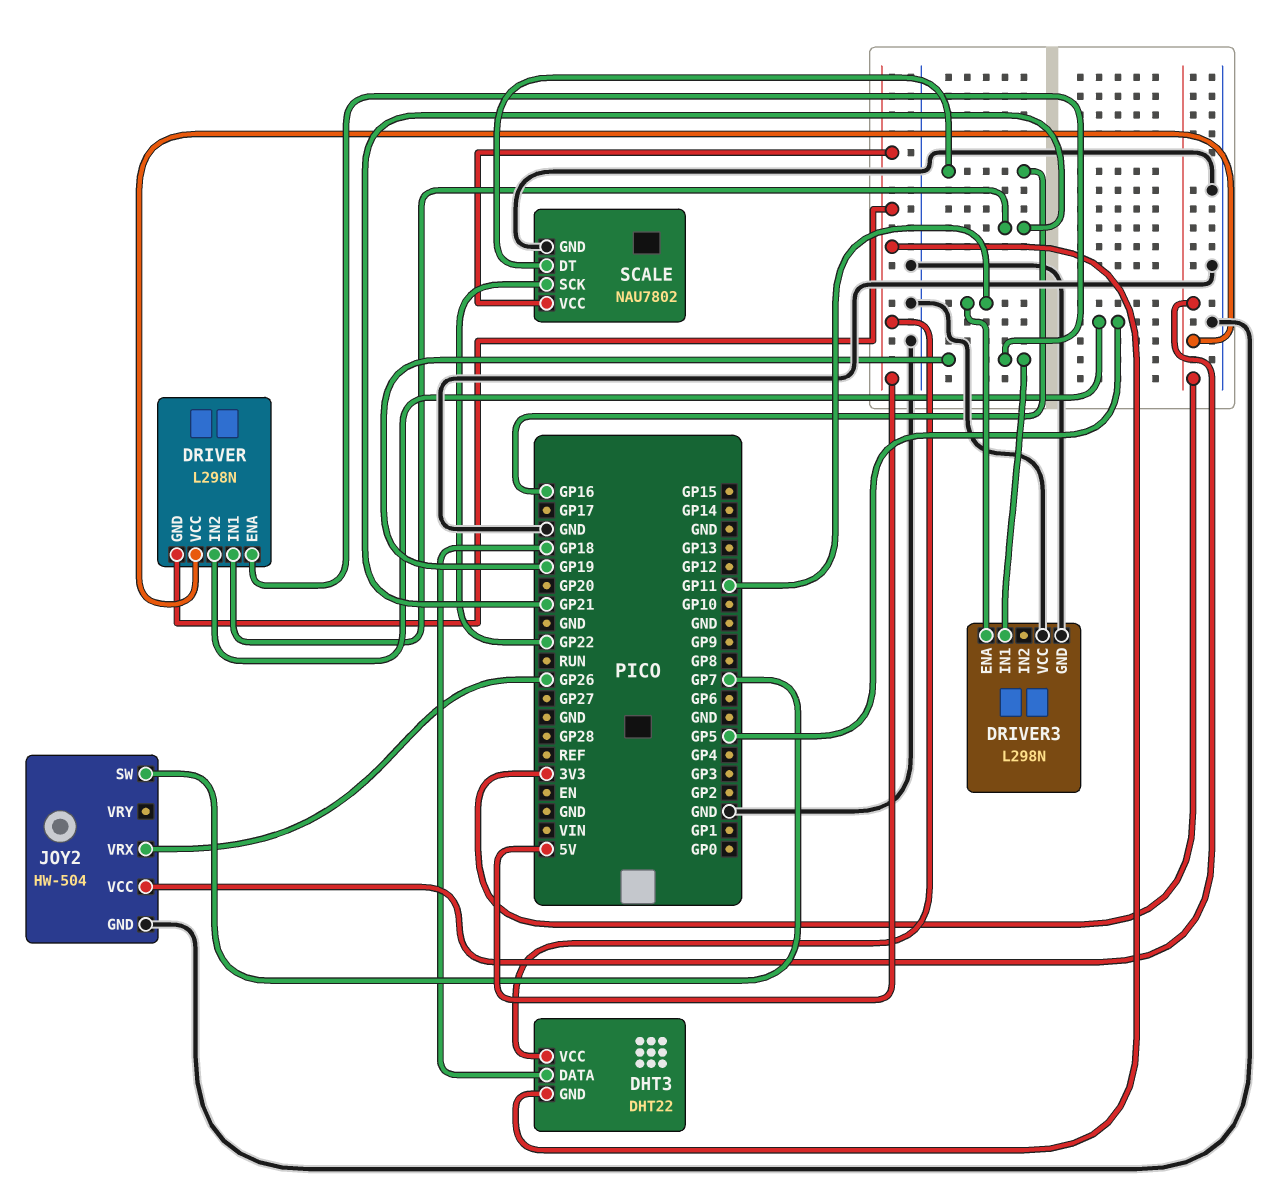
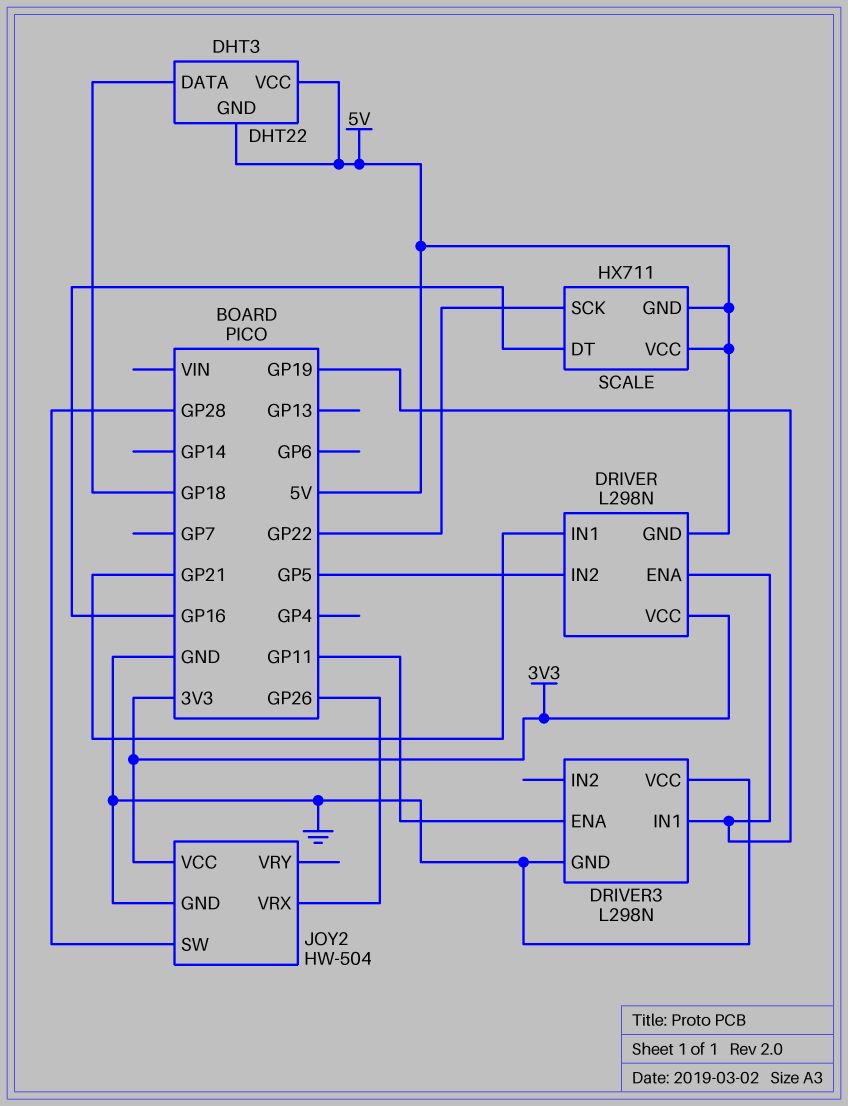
JOY2 pin SW: GP7 -> GP28
SCALE: NAU7802 -> HX711
SCALE pin GND: GND -> 5V

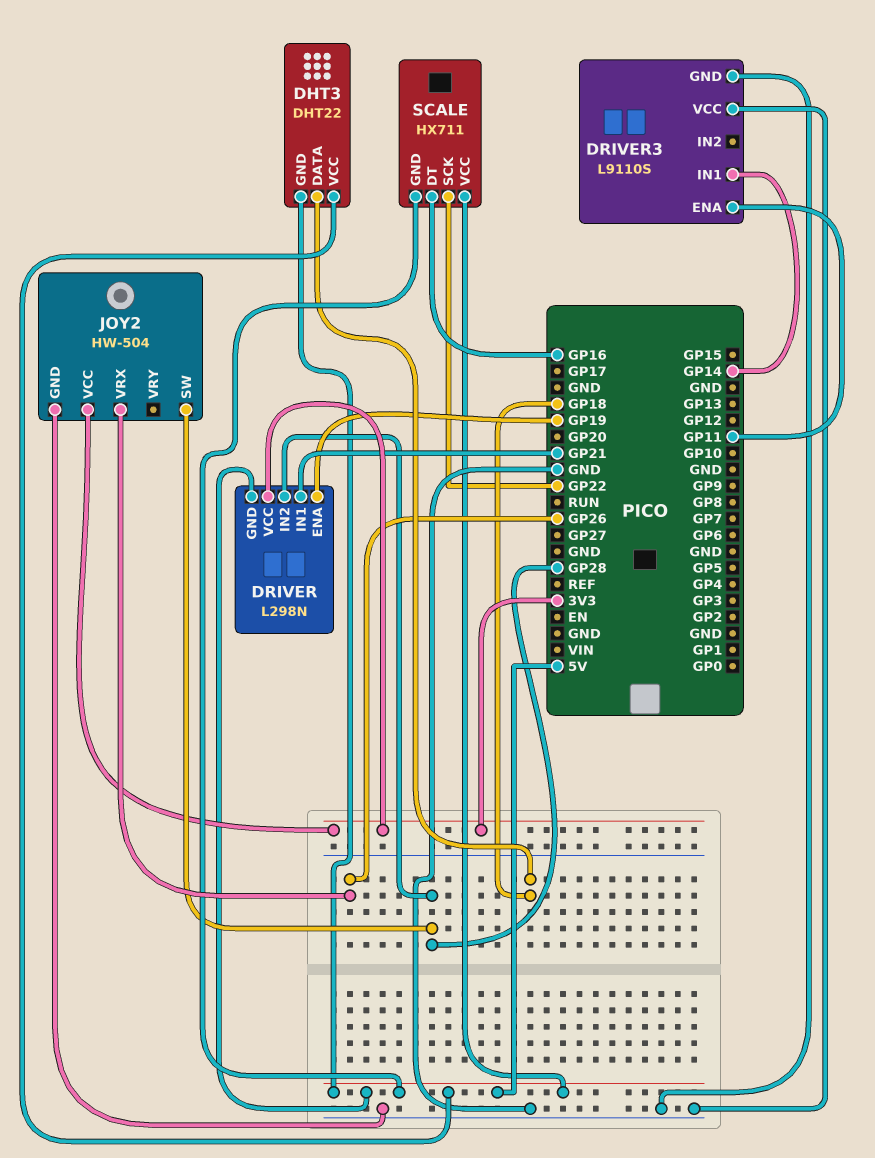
DRIVER pin IN2: GP5 -> GP28
DRIVER3: L298N -> L9110S
DRIVER3 pin IN1: GP19 -> GP14

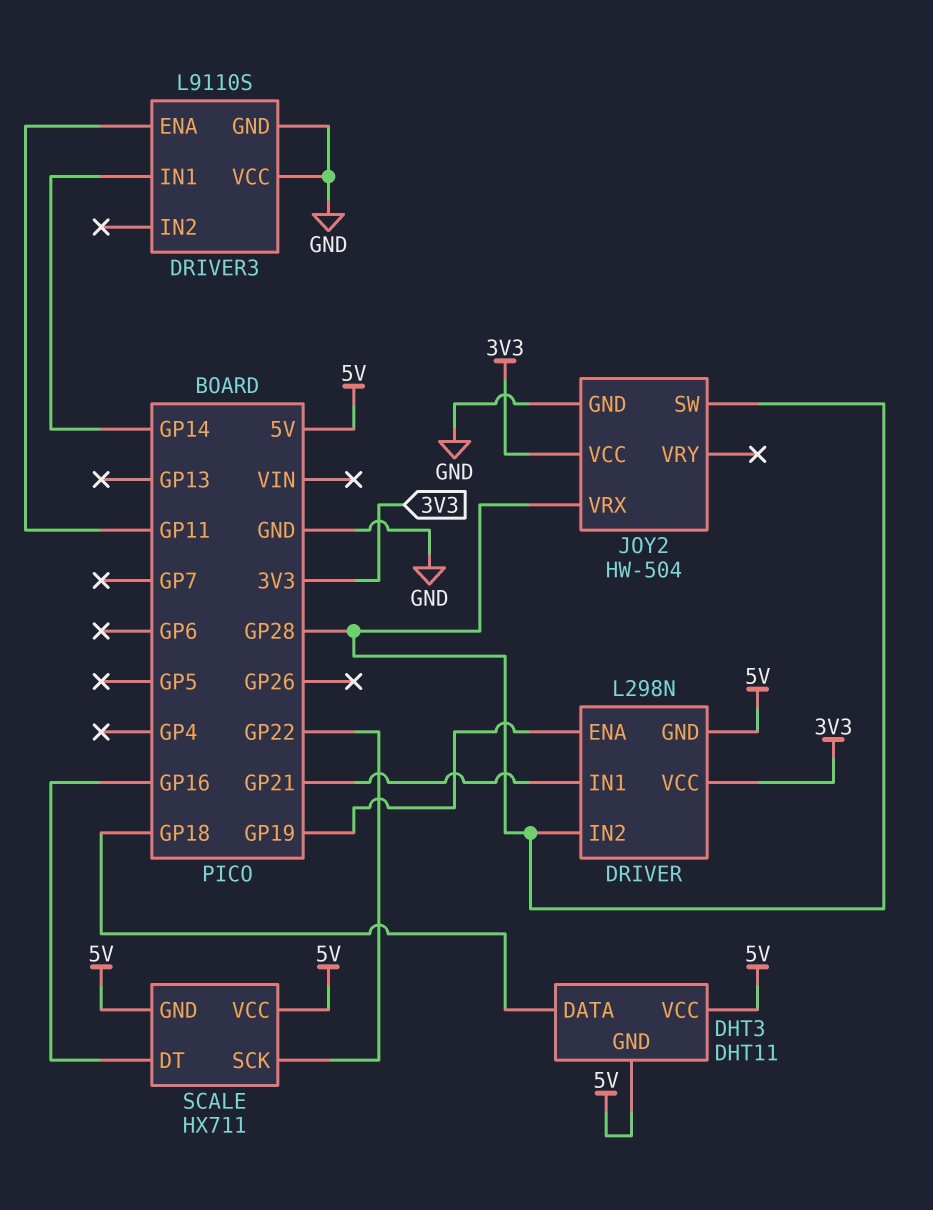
DHT3: DHT22 -> DHT11
JOY2 pin VRX: GP26 -> GP28

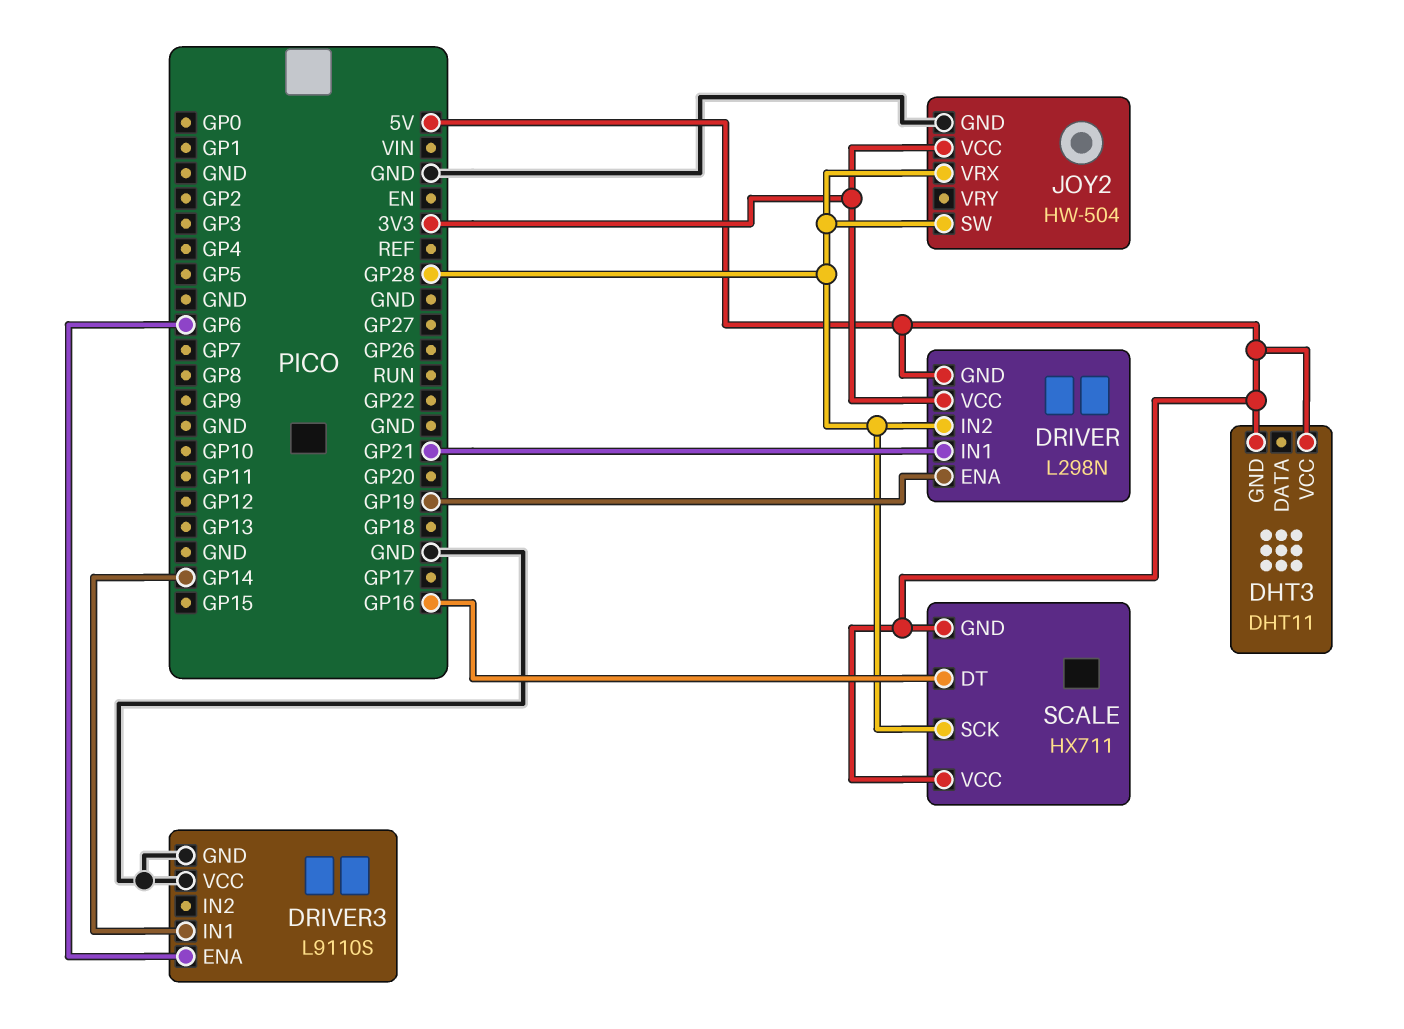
DHT3 pin DATA: GP18 -> none
DRIVER3 pin ENA: GP11 -> GP6
SCALE pin SCK: GP22 -> GP28

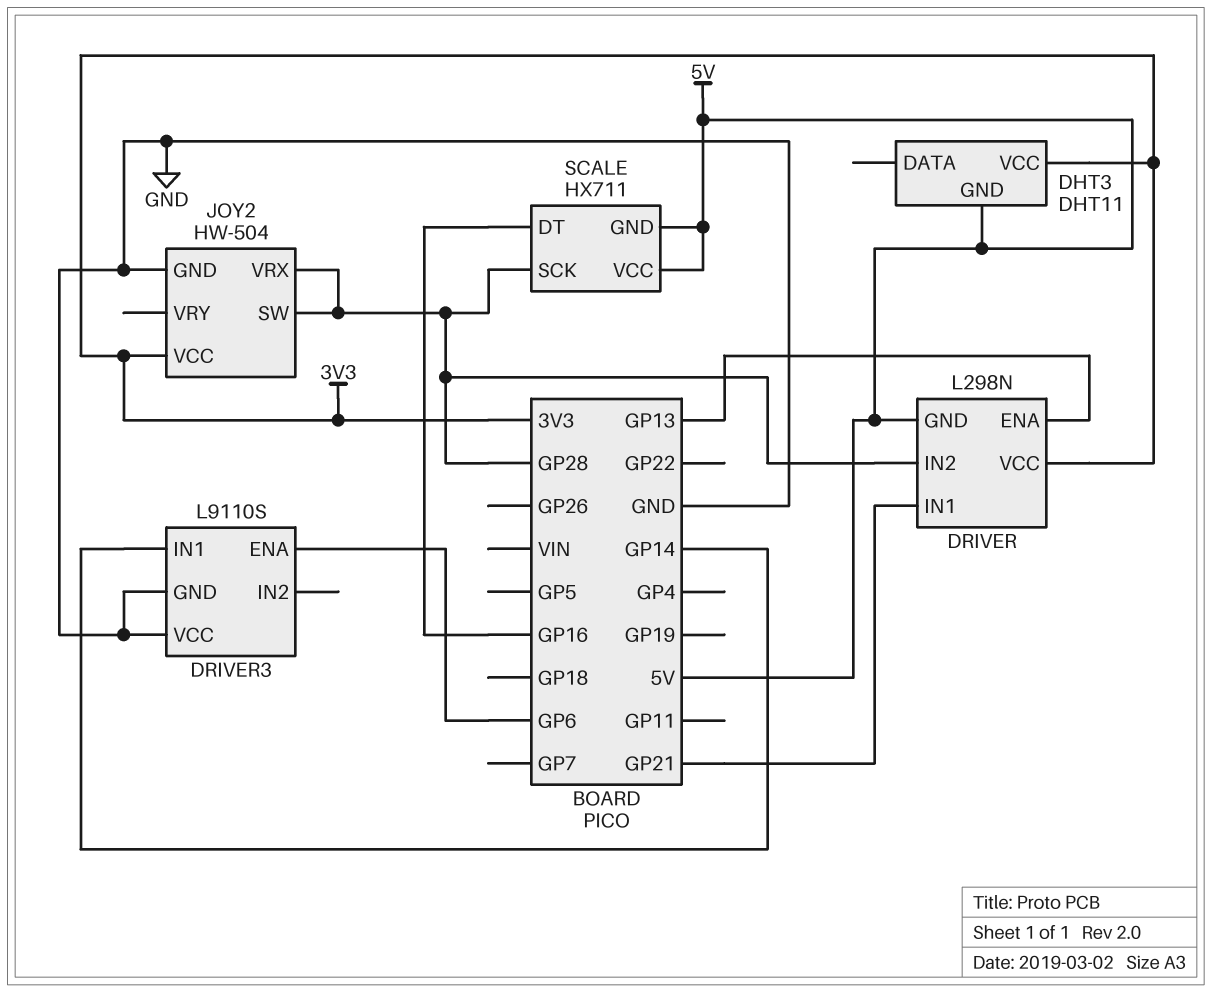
DHT3 pin VCC: 5V -> 3V3
DRIVER pin ENA: GP19 -> GP13

